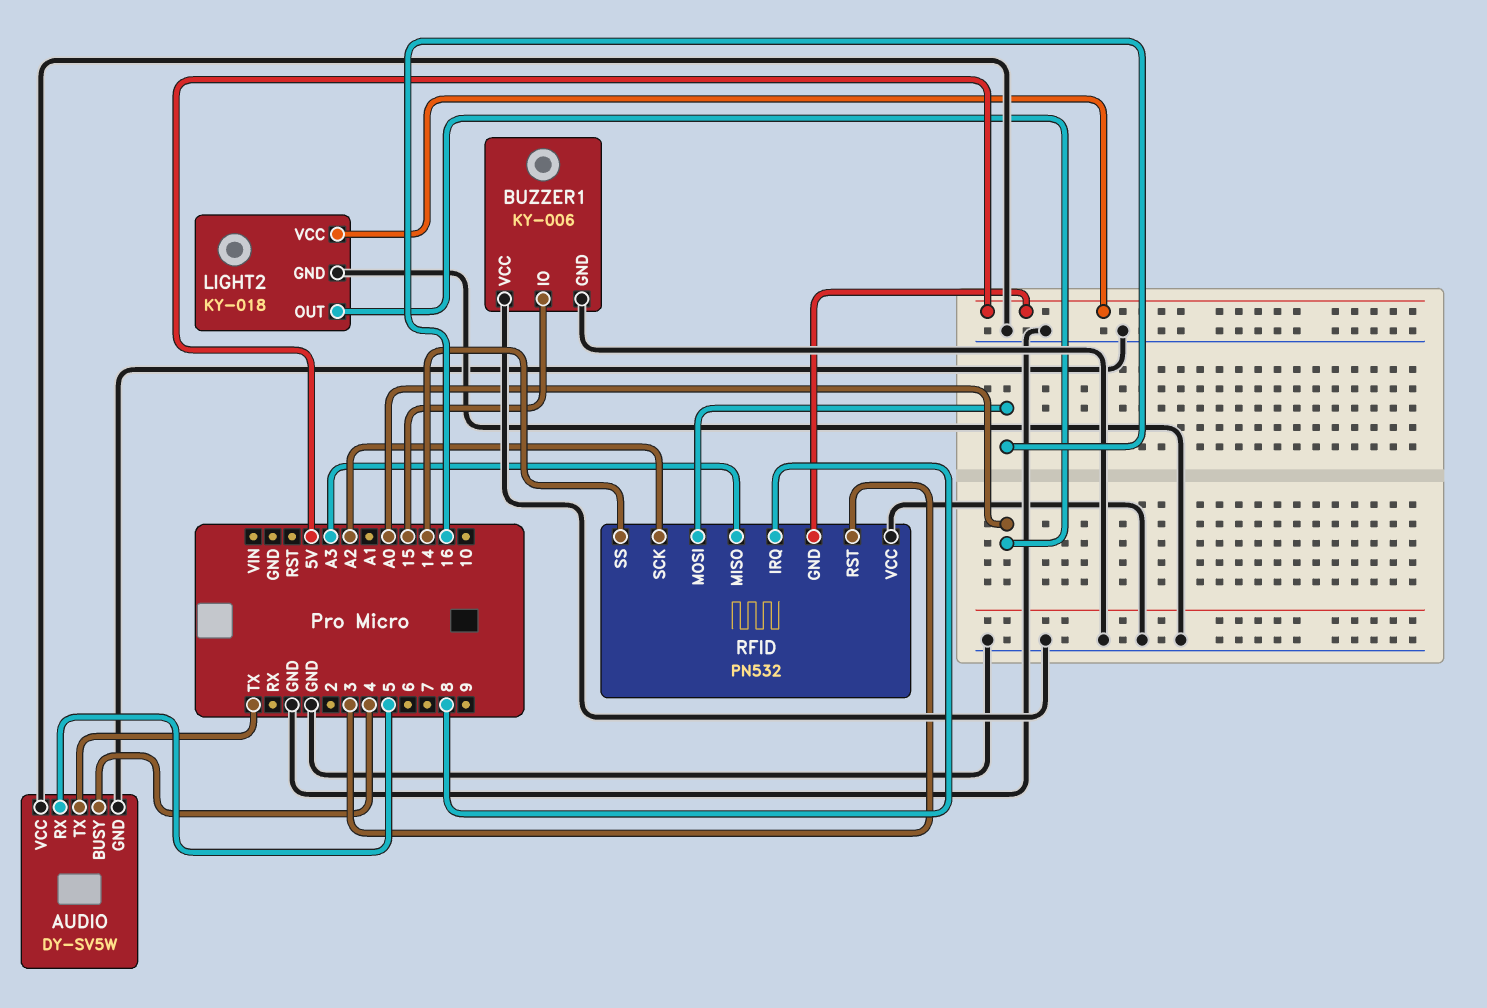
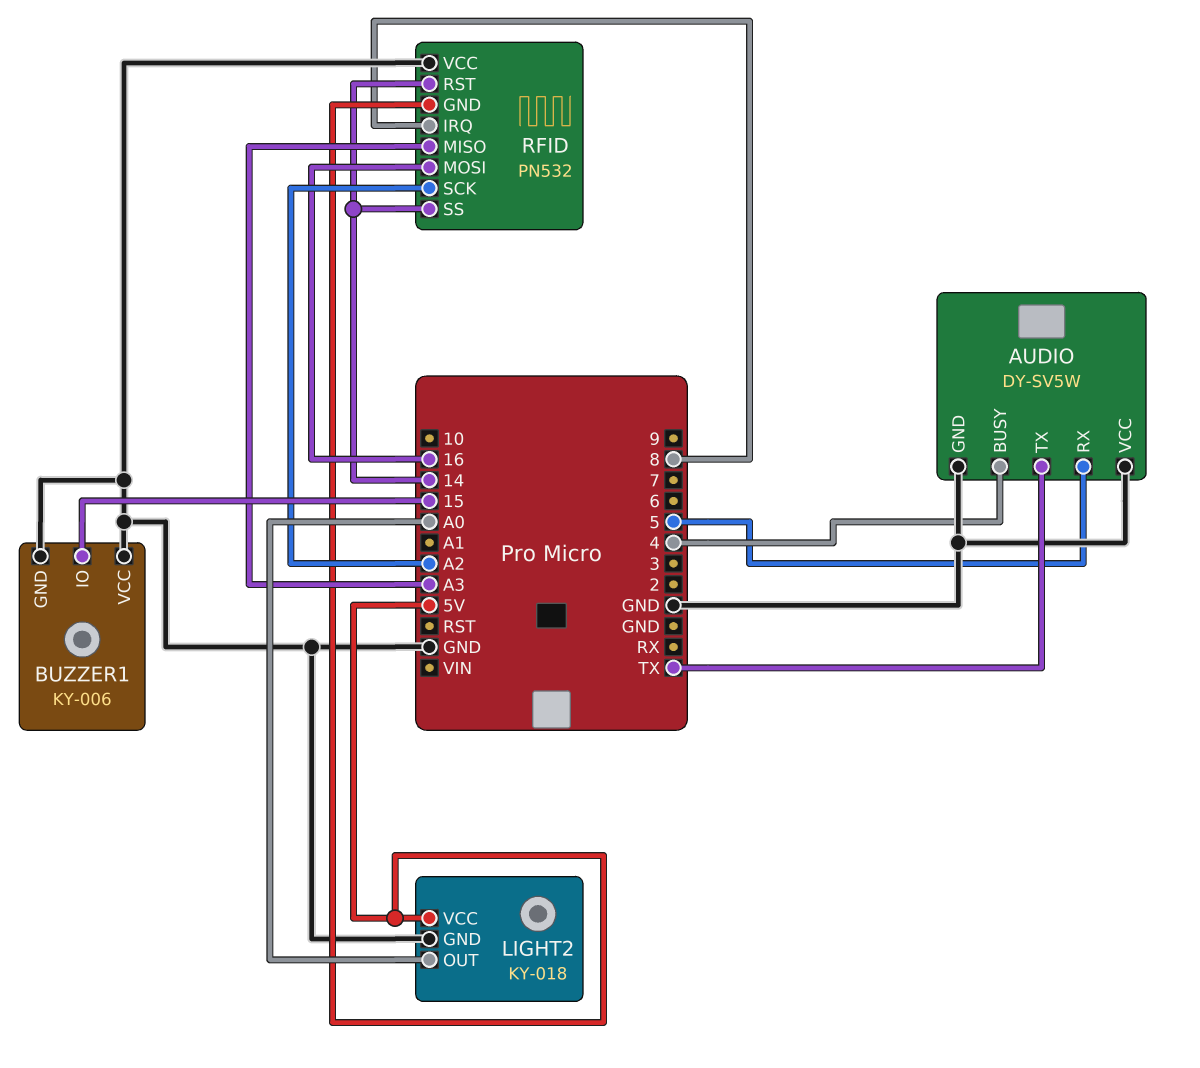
RFID pin RST: 3 -> 14

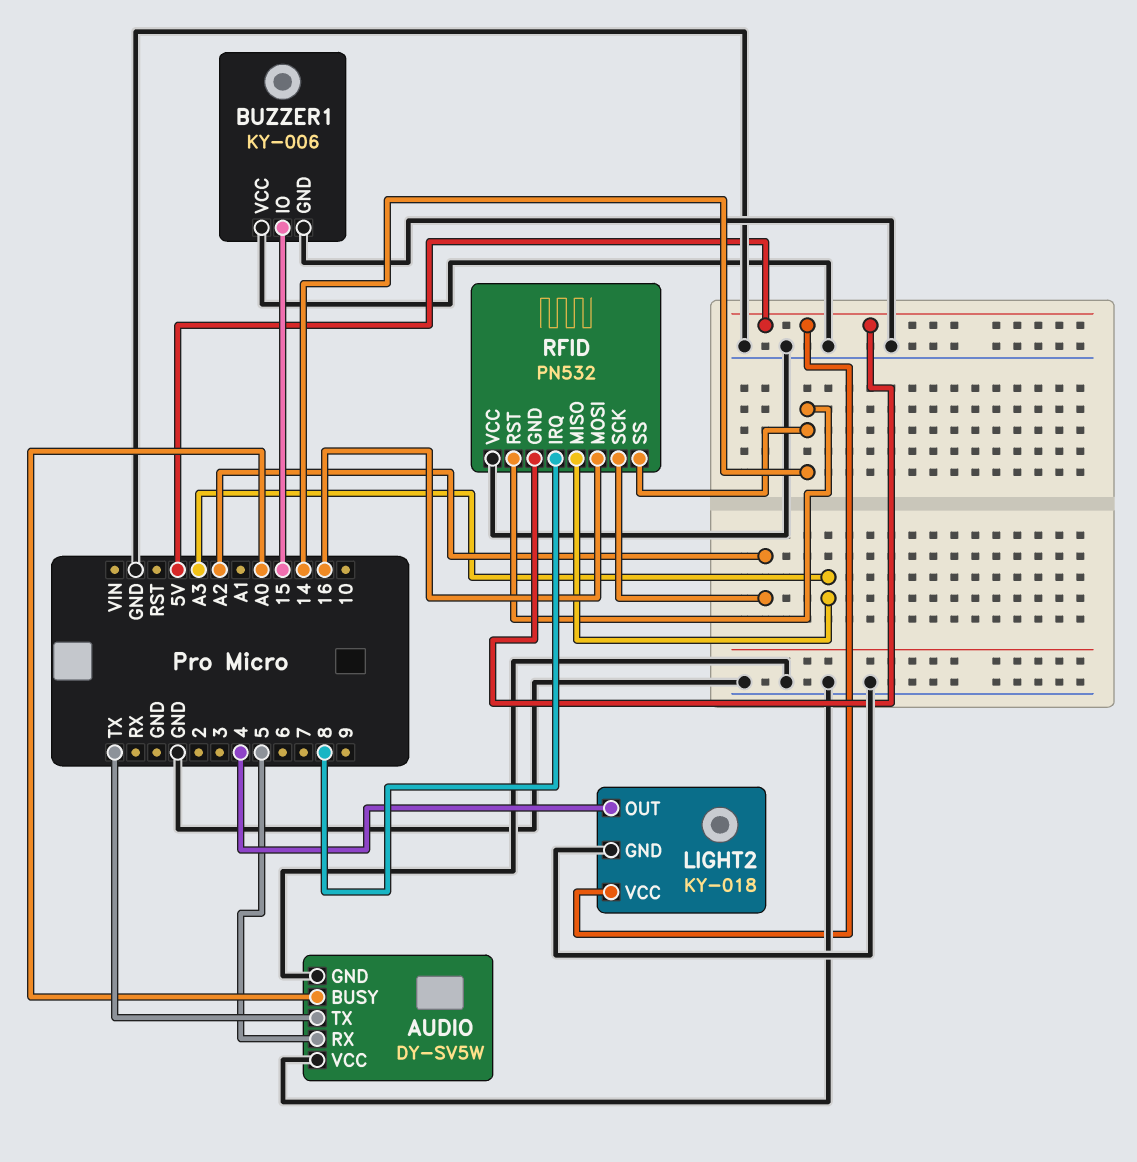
AUDIO pin BUSY: 4 -> A0
LIGHT2 pin OUT: A0 -> 4

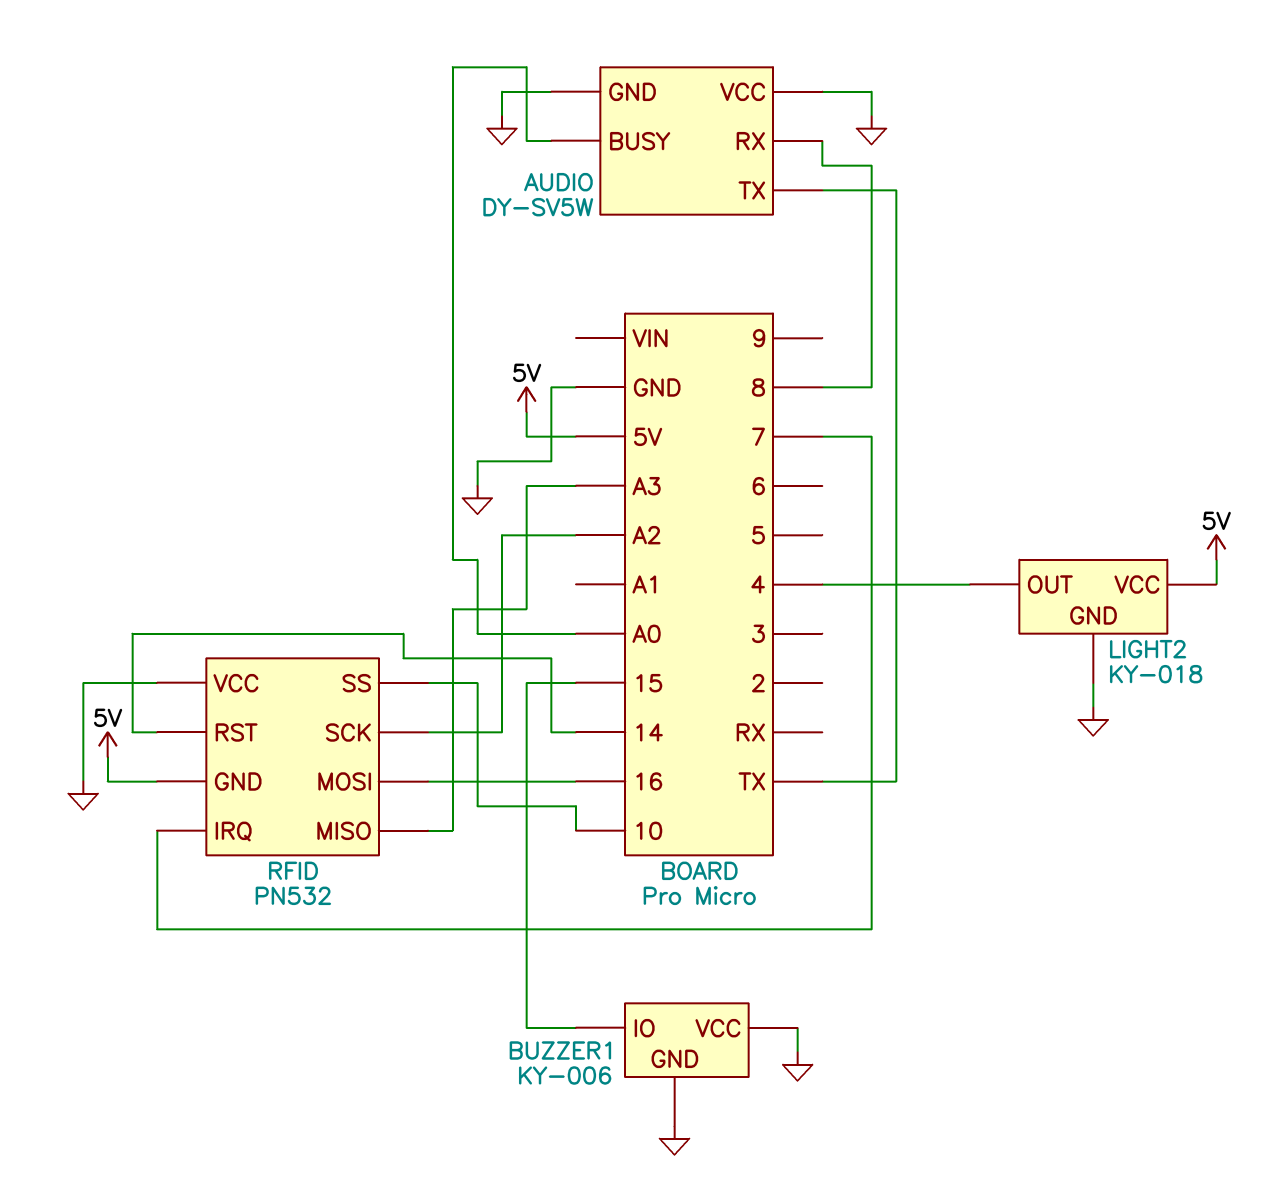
AUDIO pin RX: 5 -> 8
RFID pin IRQ: 8 -> 7
RFID pin SS: 14 -> 10

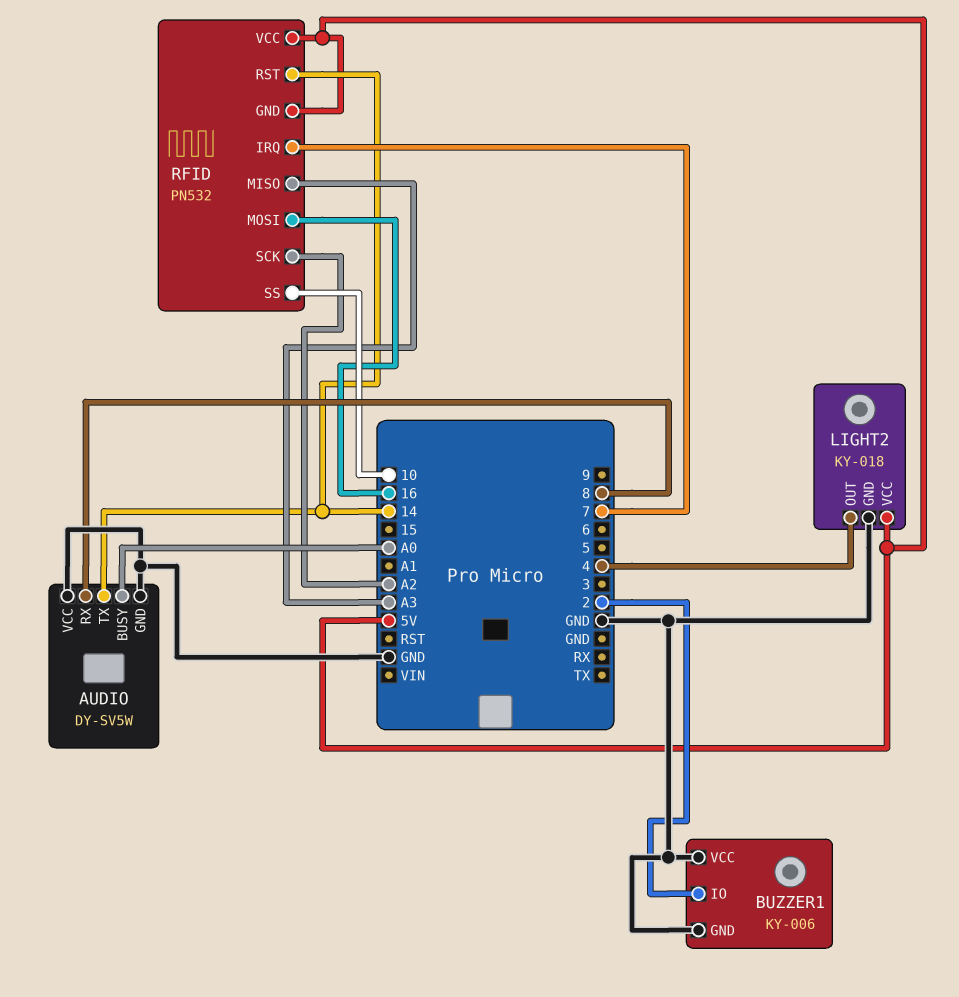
AUDIO pin TX: TX -> 14
BUZZER1 pin IO: 15 -> 2
RFID pin VCC: GND -> 5V

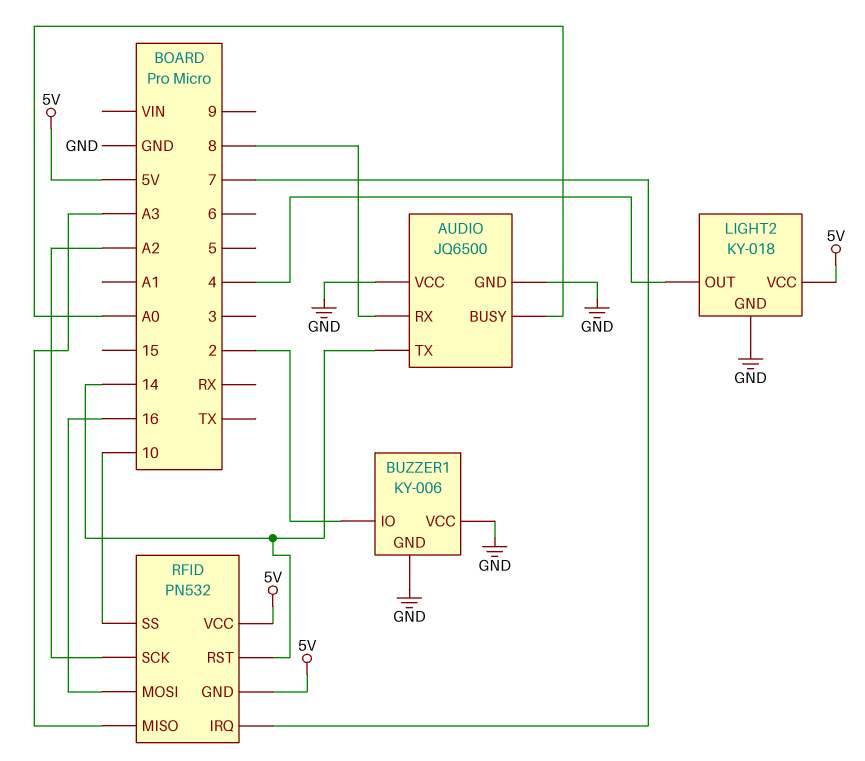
AUDIO: DY-SV5W -> JQ6500

